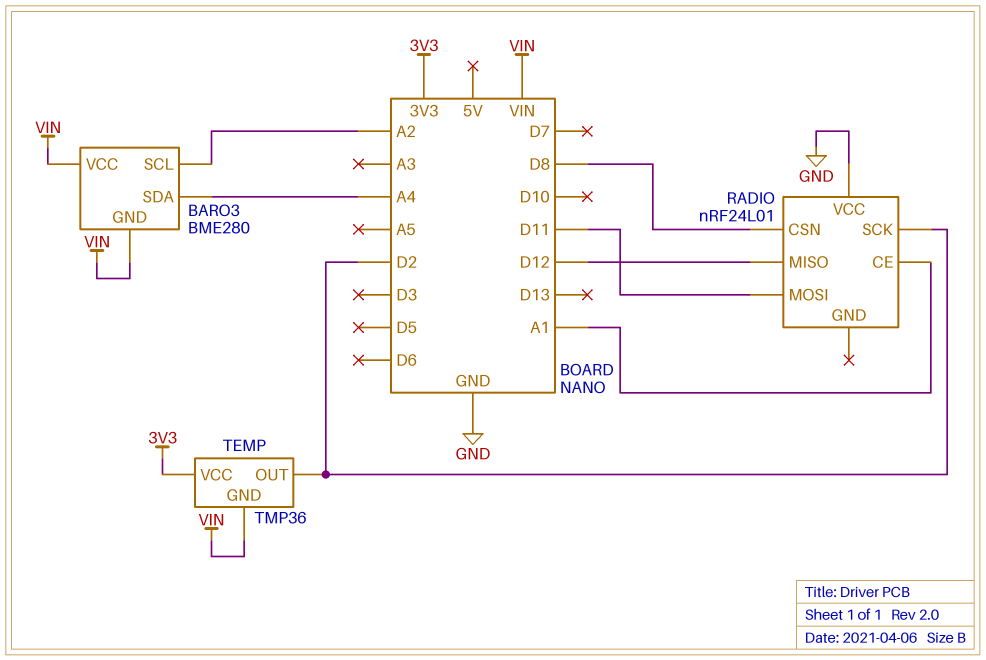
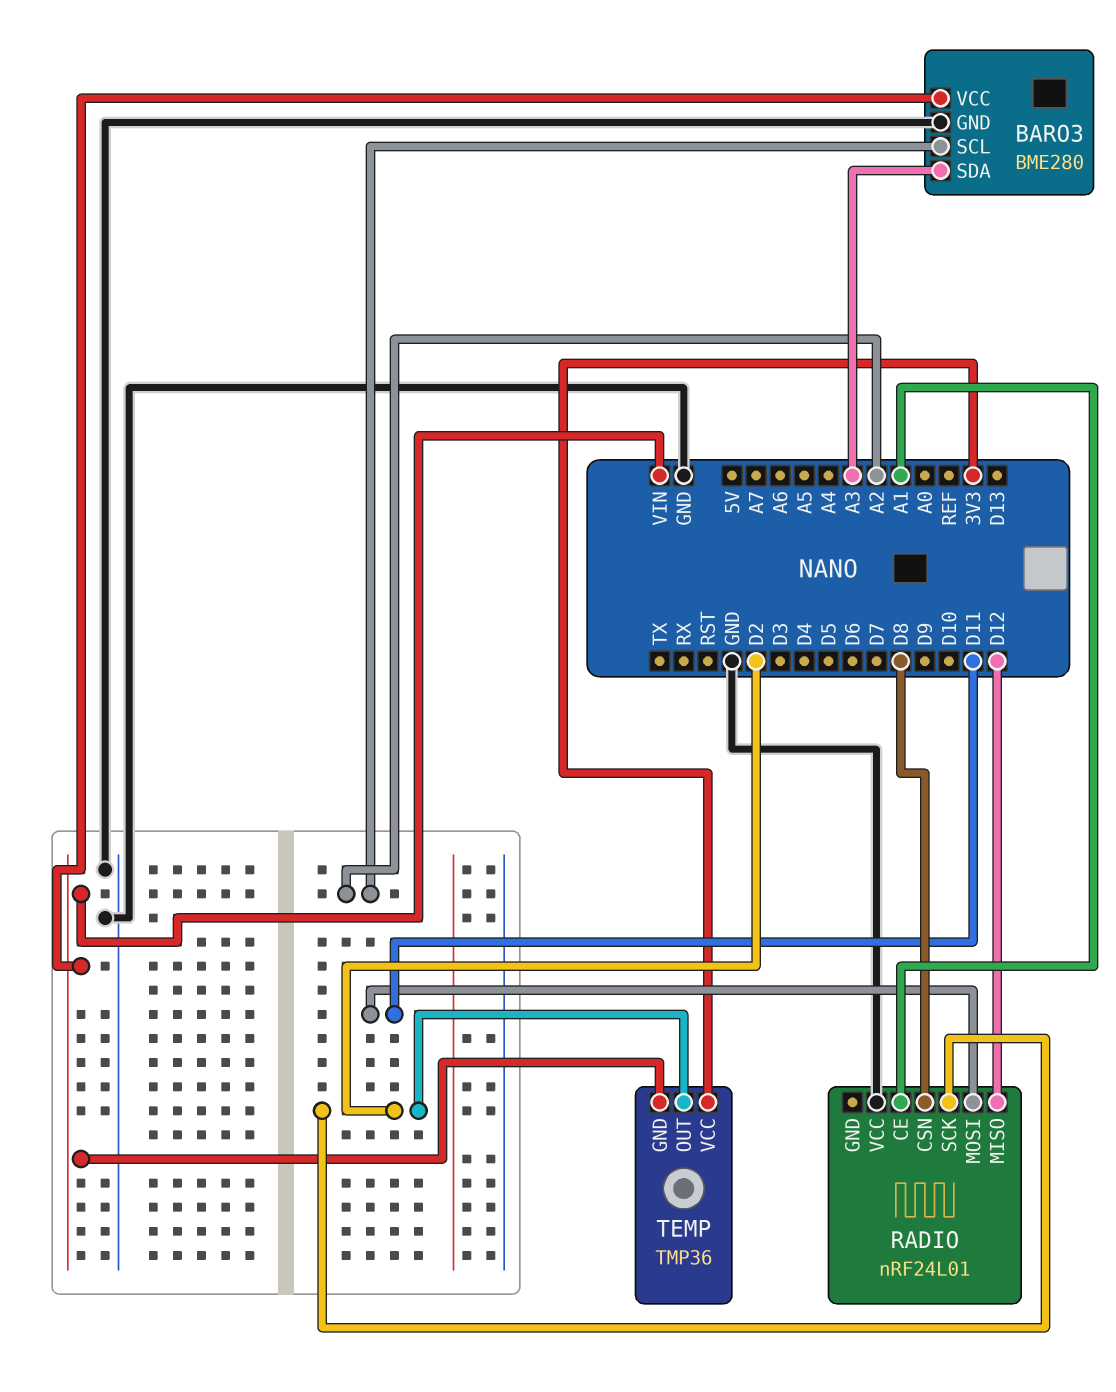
BARO3 pin GND: VIN -> GND
BARO3 pin SDA: A4 -> A3

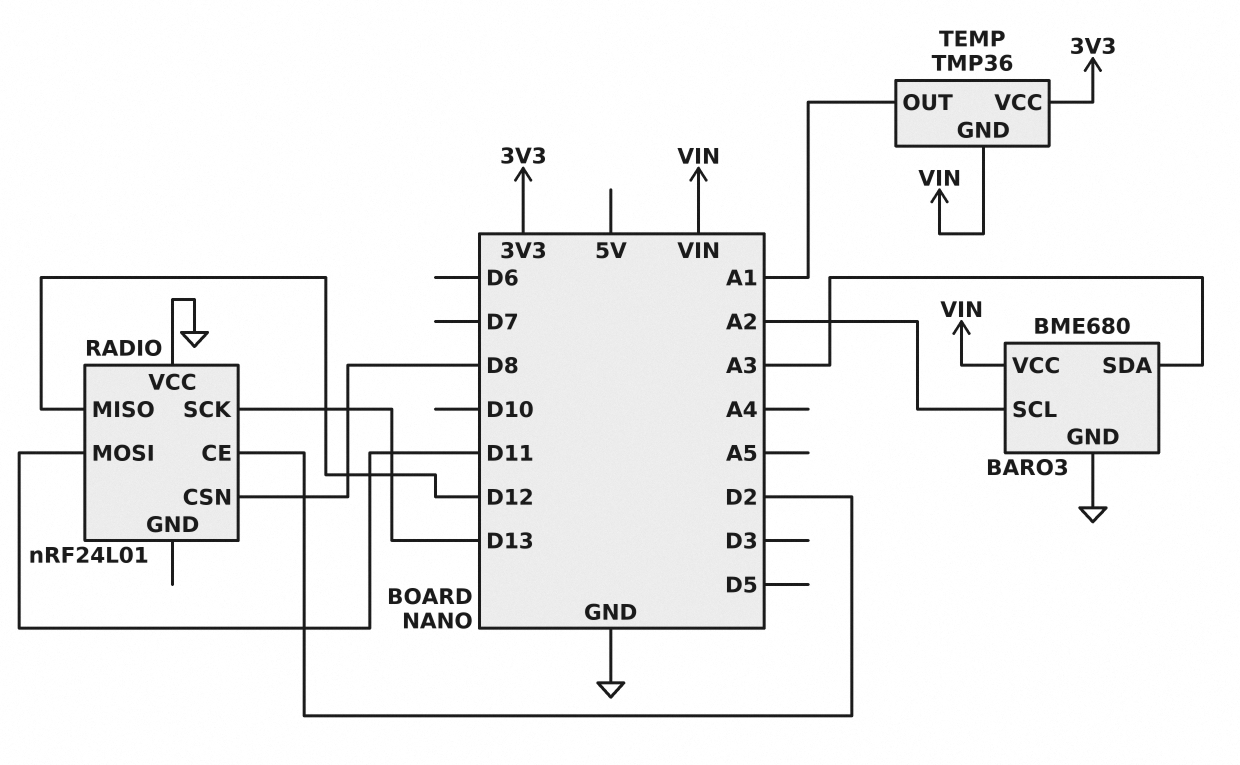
BARO3: BME280 -> BME680
RADIO pin CE: A1 -> D2
RADIO pin SCK: D2 -> D13
TEMP pin OUT: D2 -> A1

